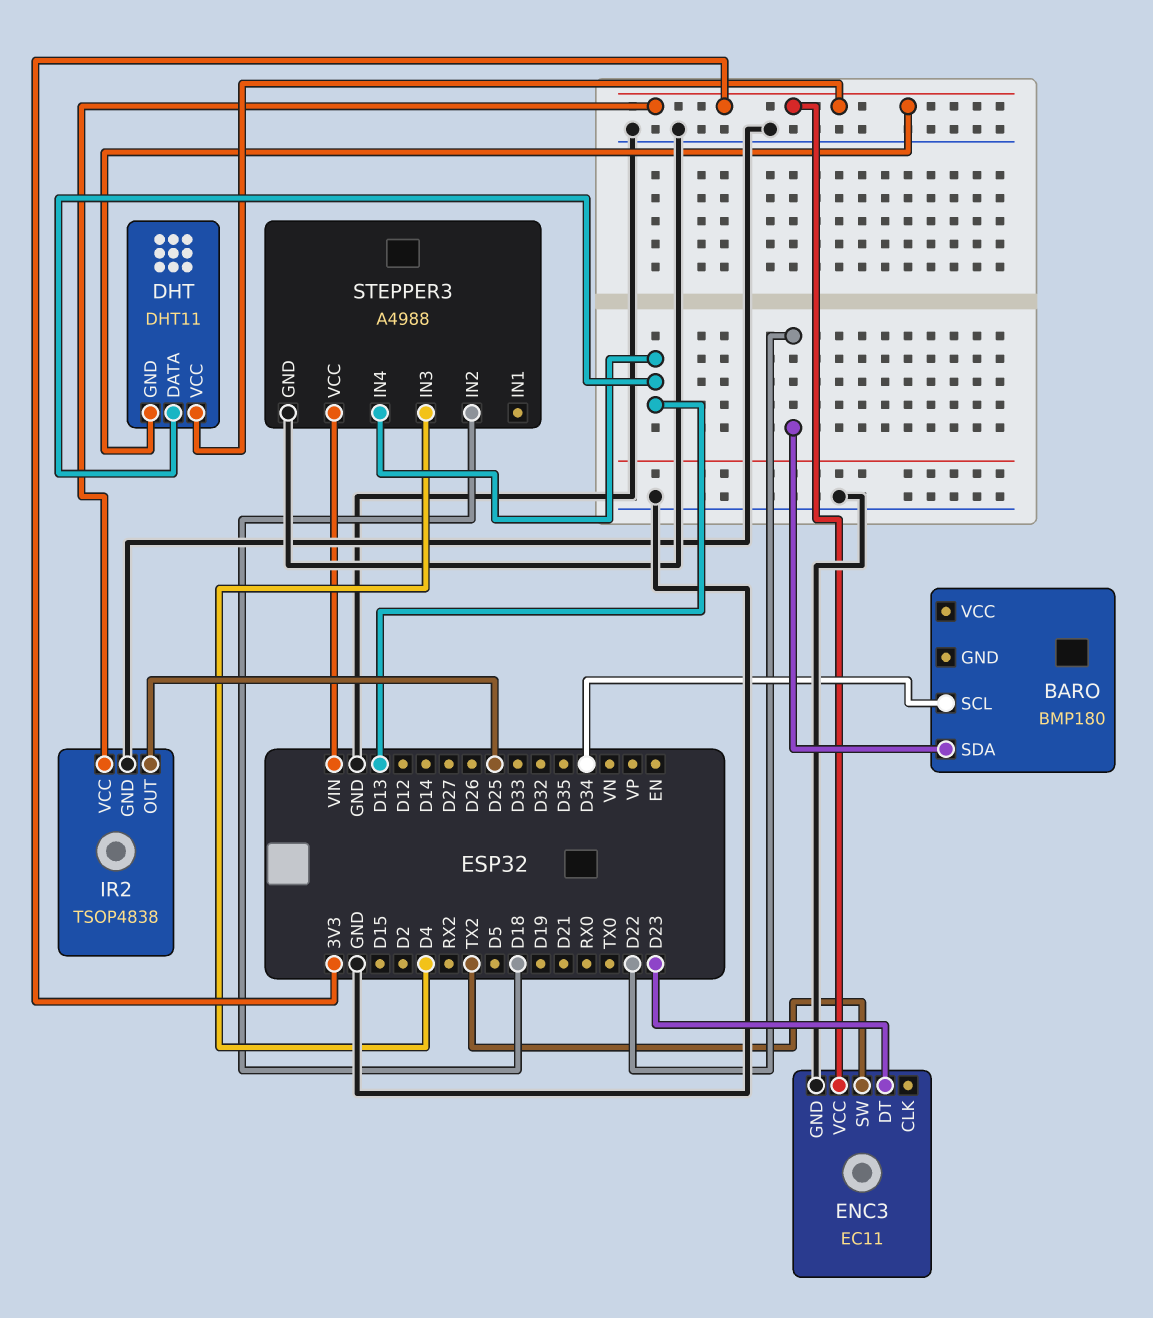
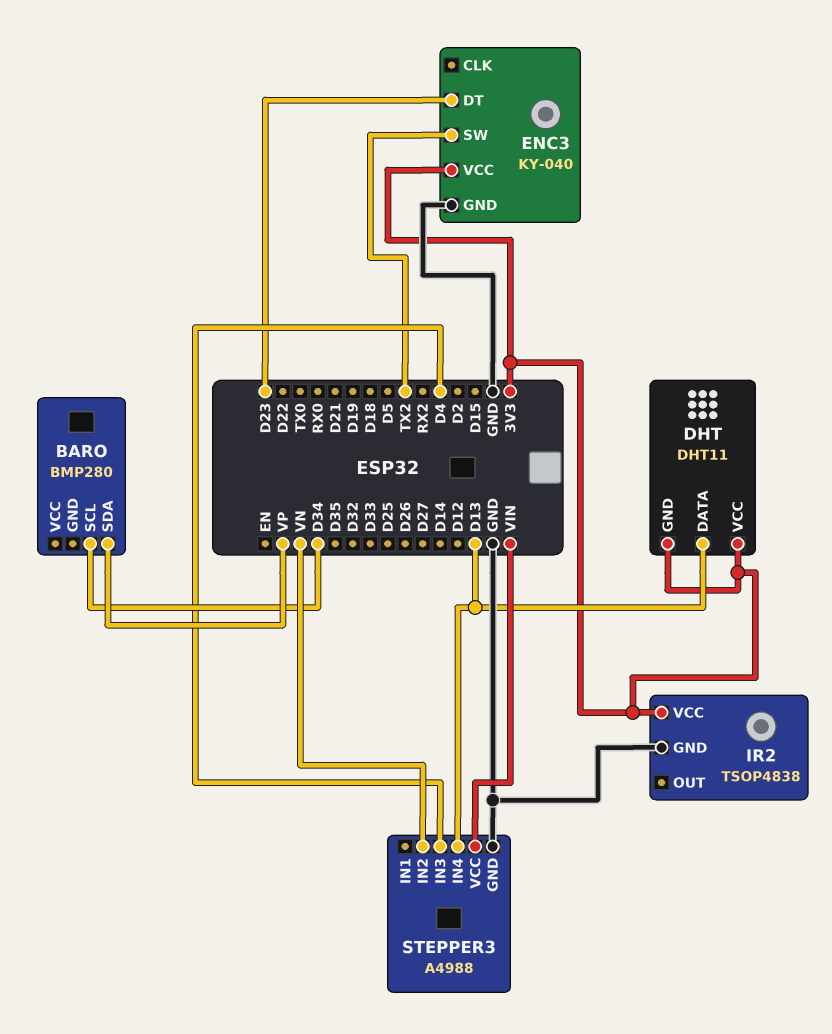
BARO: BMP180 -> BMP280
BARO pin SDA: D22 -> VP
ENC3: EC11 -> KY-040
IR2 pin OUT: D25 -> none
STEPPER3 pin IN2: D18 -> VN

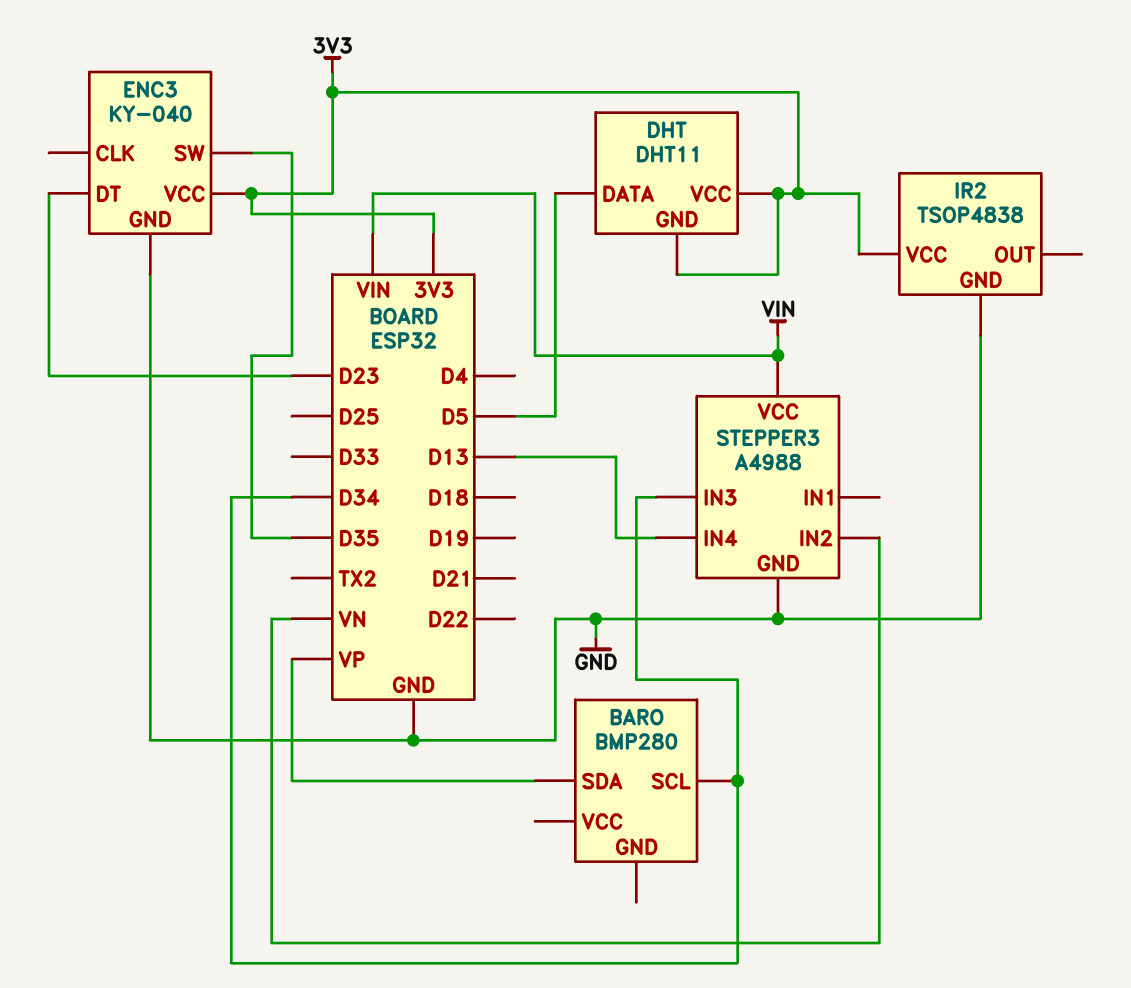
DHT pin DATA: D13 -> D5
ENC3 pin SW: TX2 -> D35
STEPPER3 pin IN3: D4 -> D34

